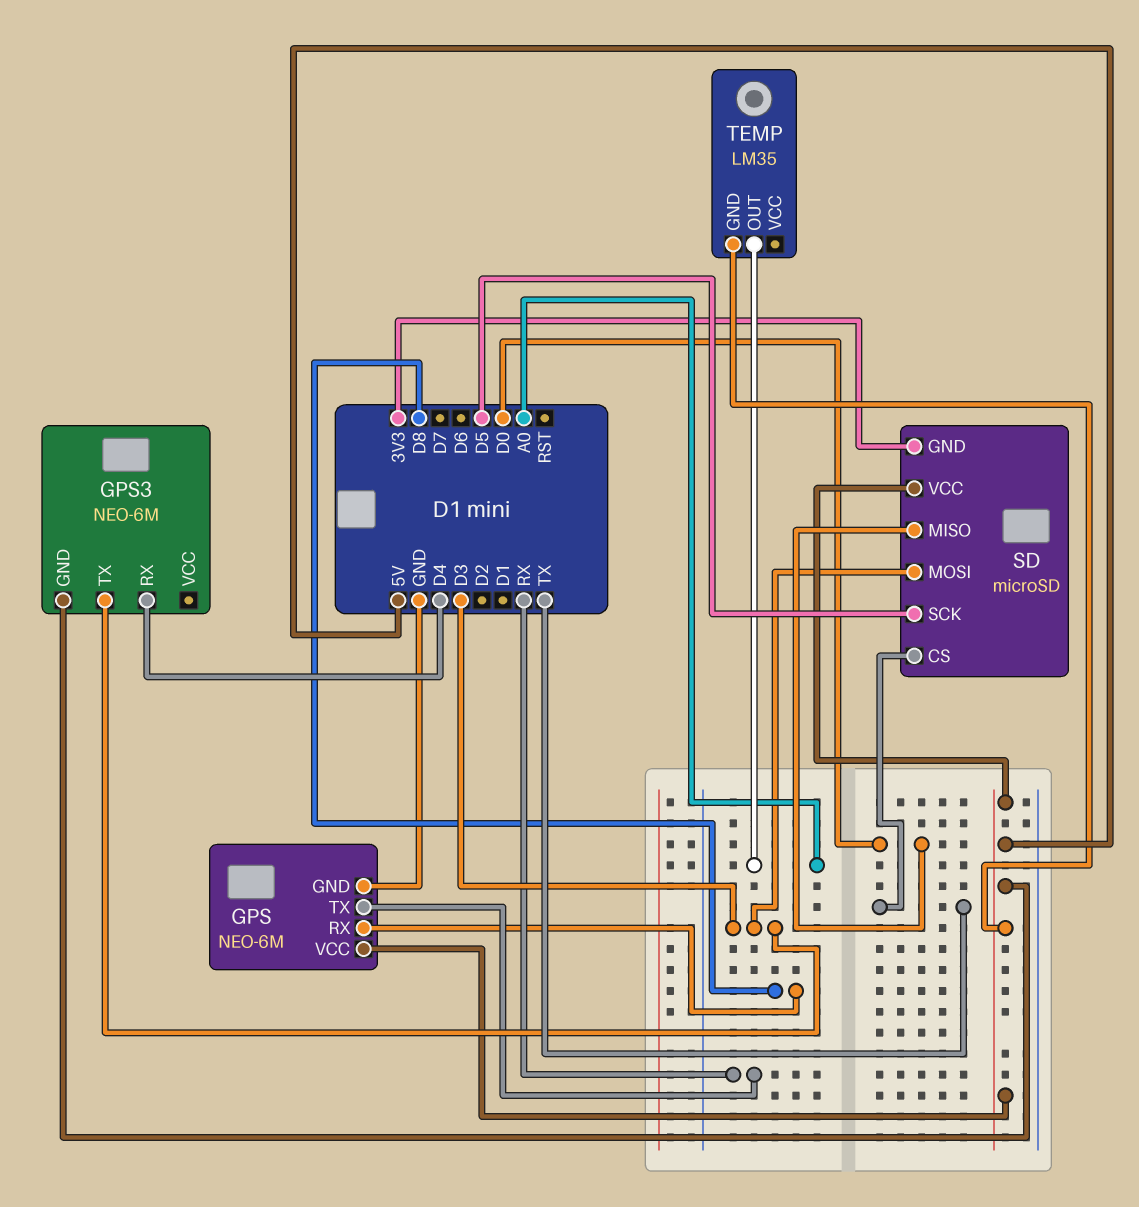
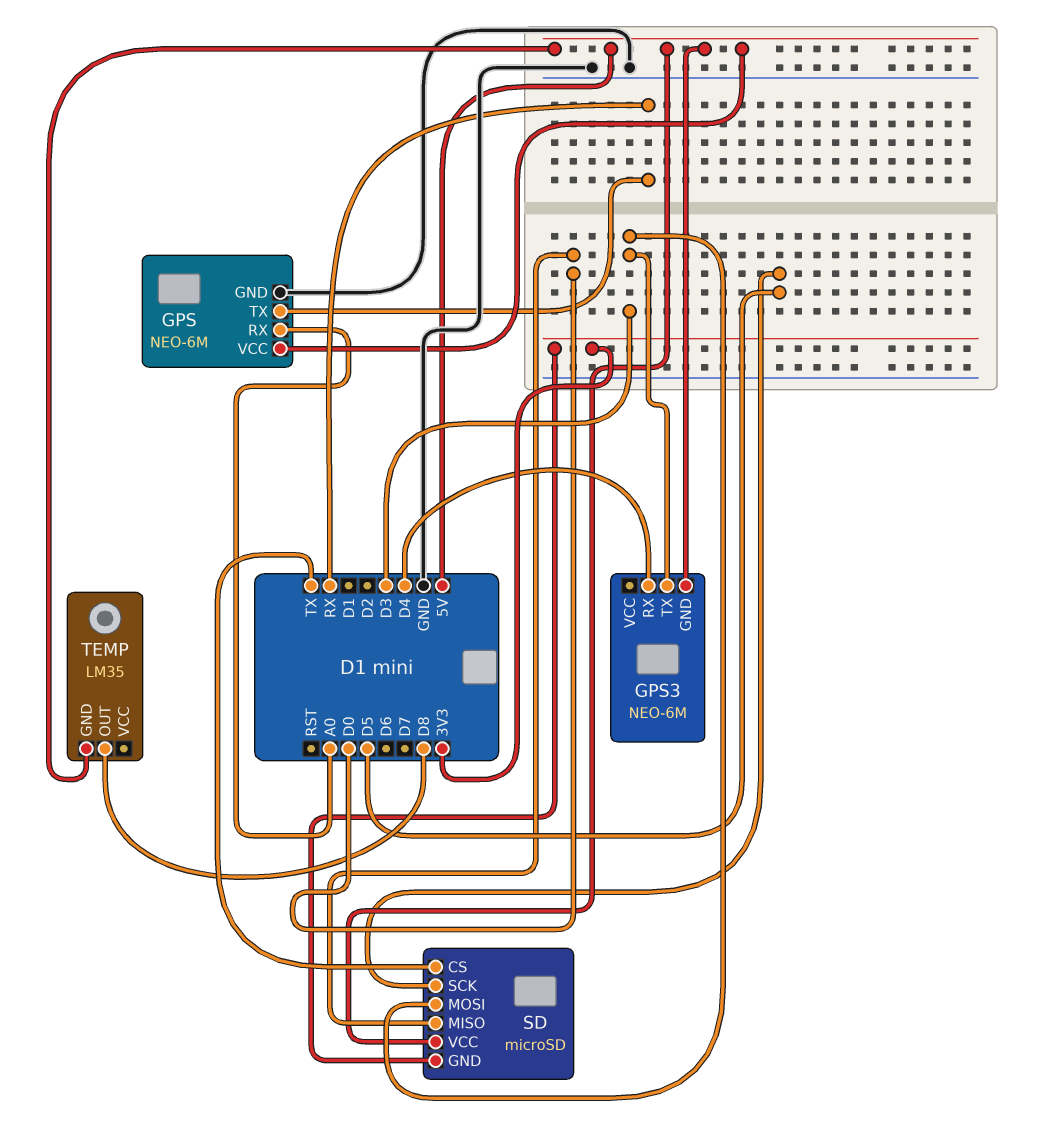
GPS pin RX: D8 -> A0
TEMP pin OUT: A0 -> D8

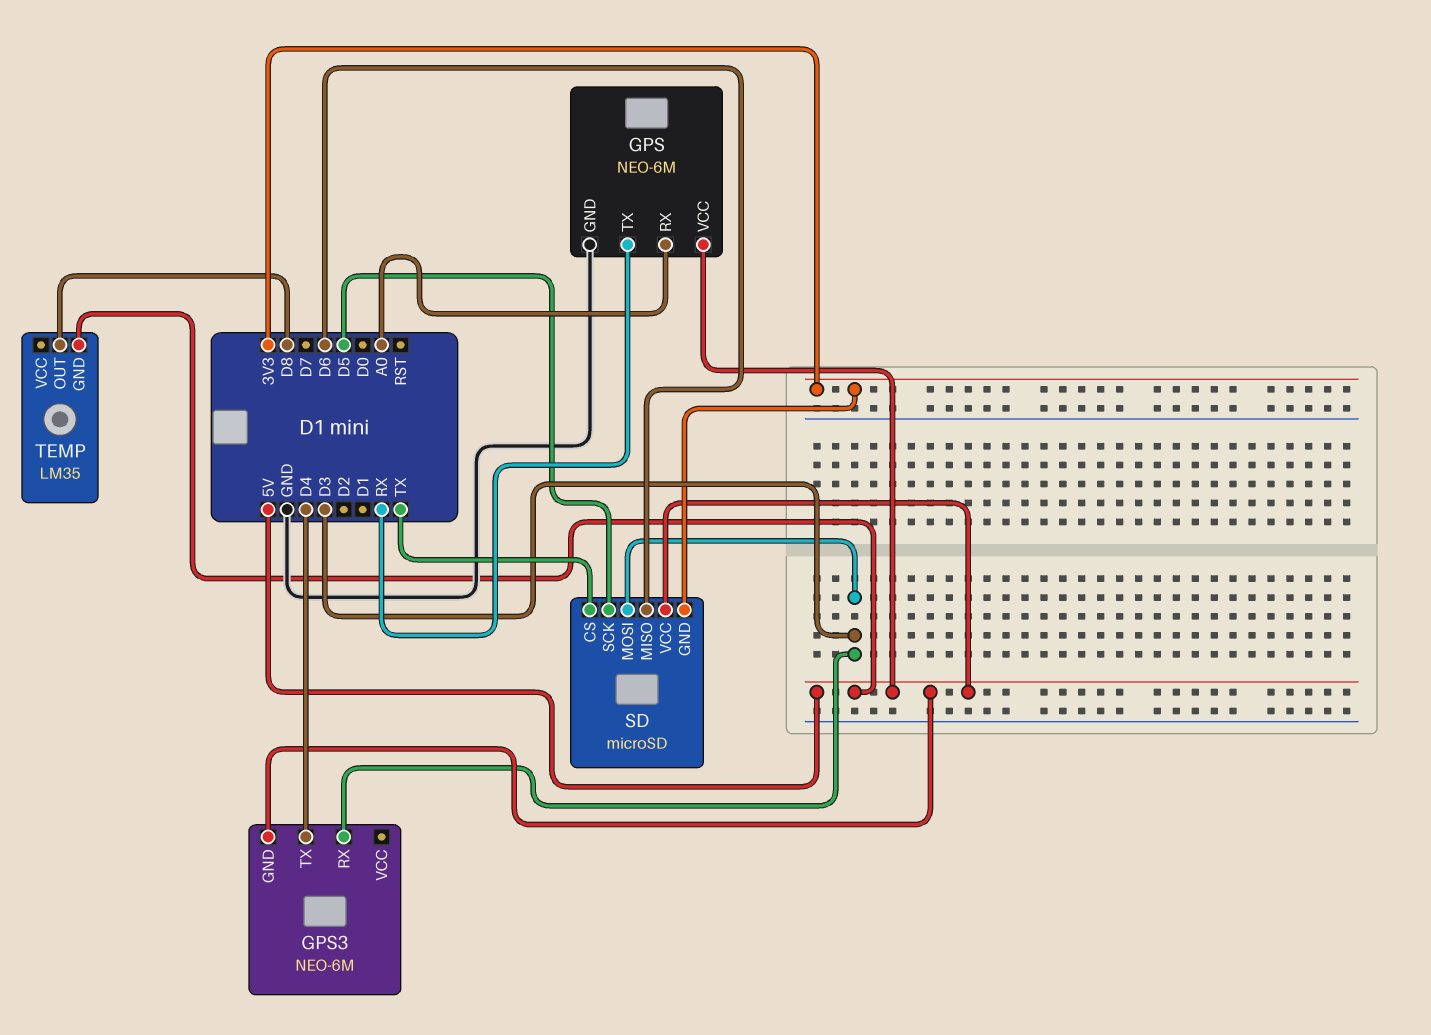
GPS3 pin RX: D4 -> D3
GPS3 pin TX: D3 -> D4
SD pin MISO: D0 -> D6

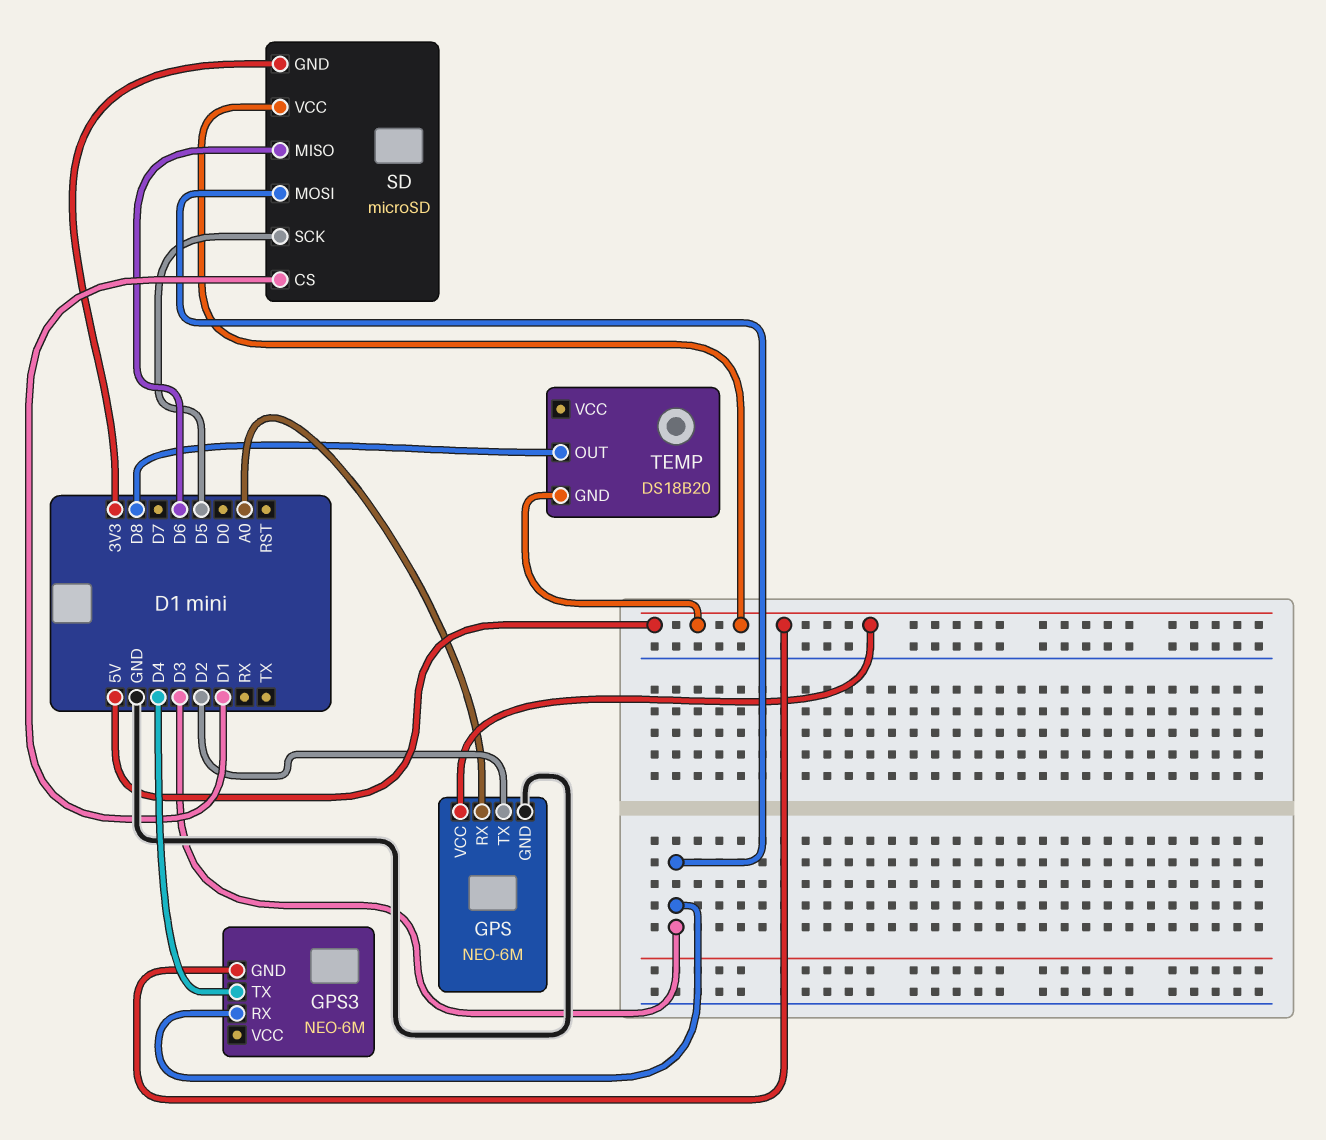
GPS pin TX: RX -> D2
SD pin CS: TX -> D1
TEMP: LM35 -> DS18B20

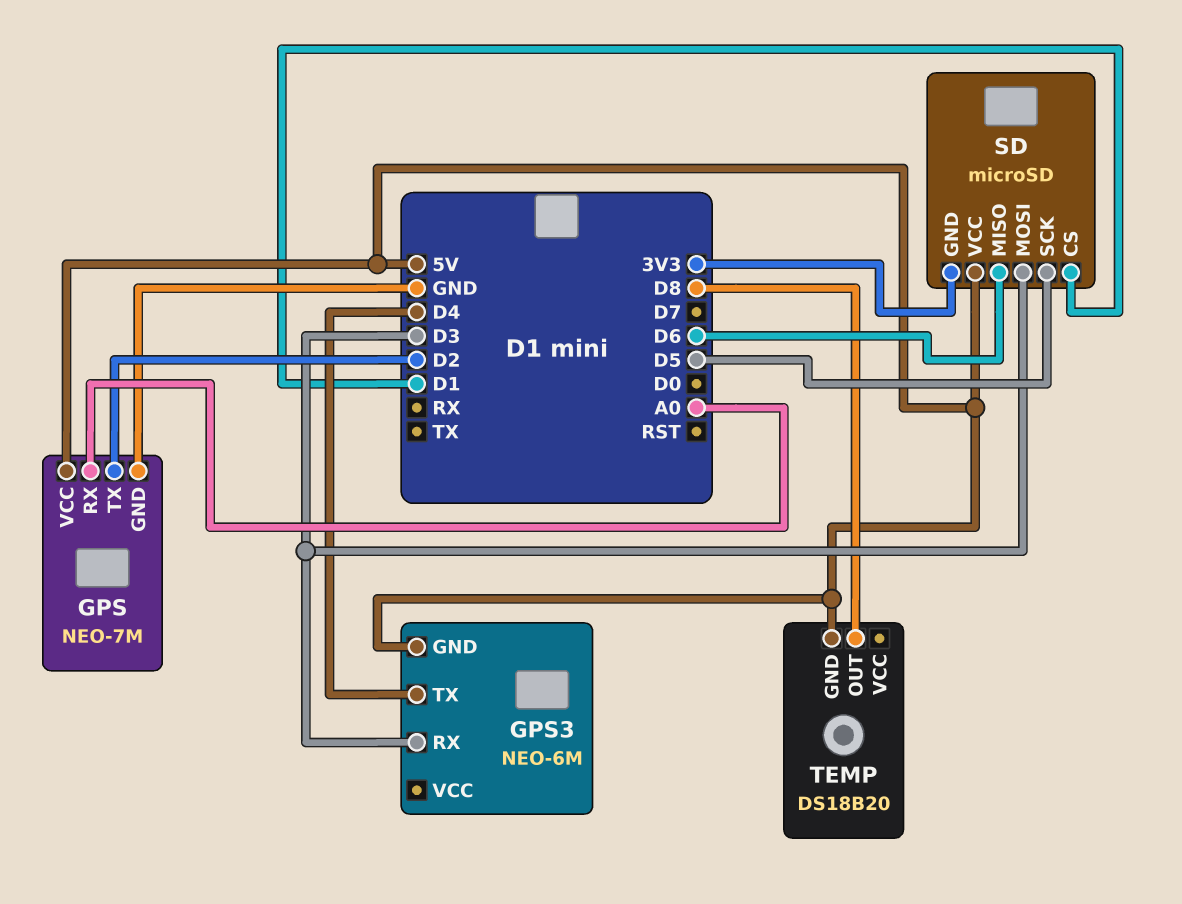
GPS: NEO-6M -> NEO-7M

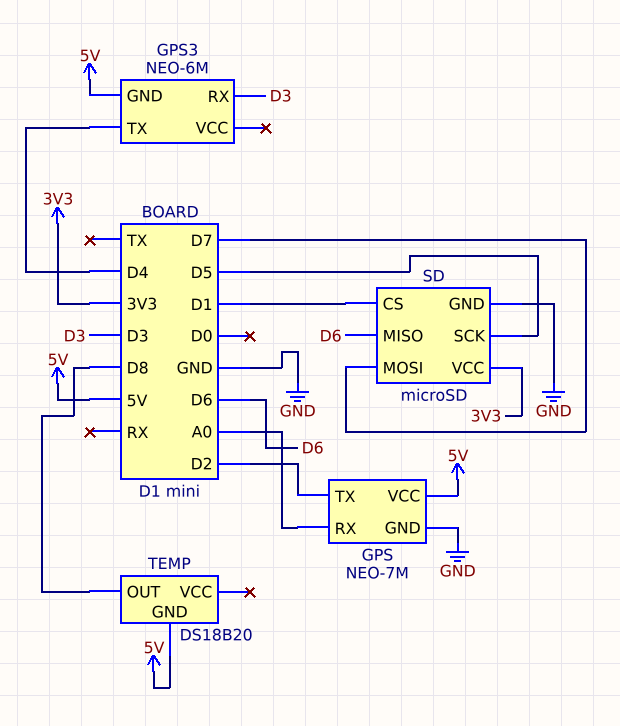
SD pin GND: 3V3 -> GND
SD pin MOSI: D3 -> D7
SD pin VCC: 5V -> 3V3

